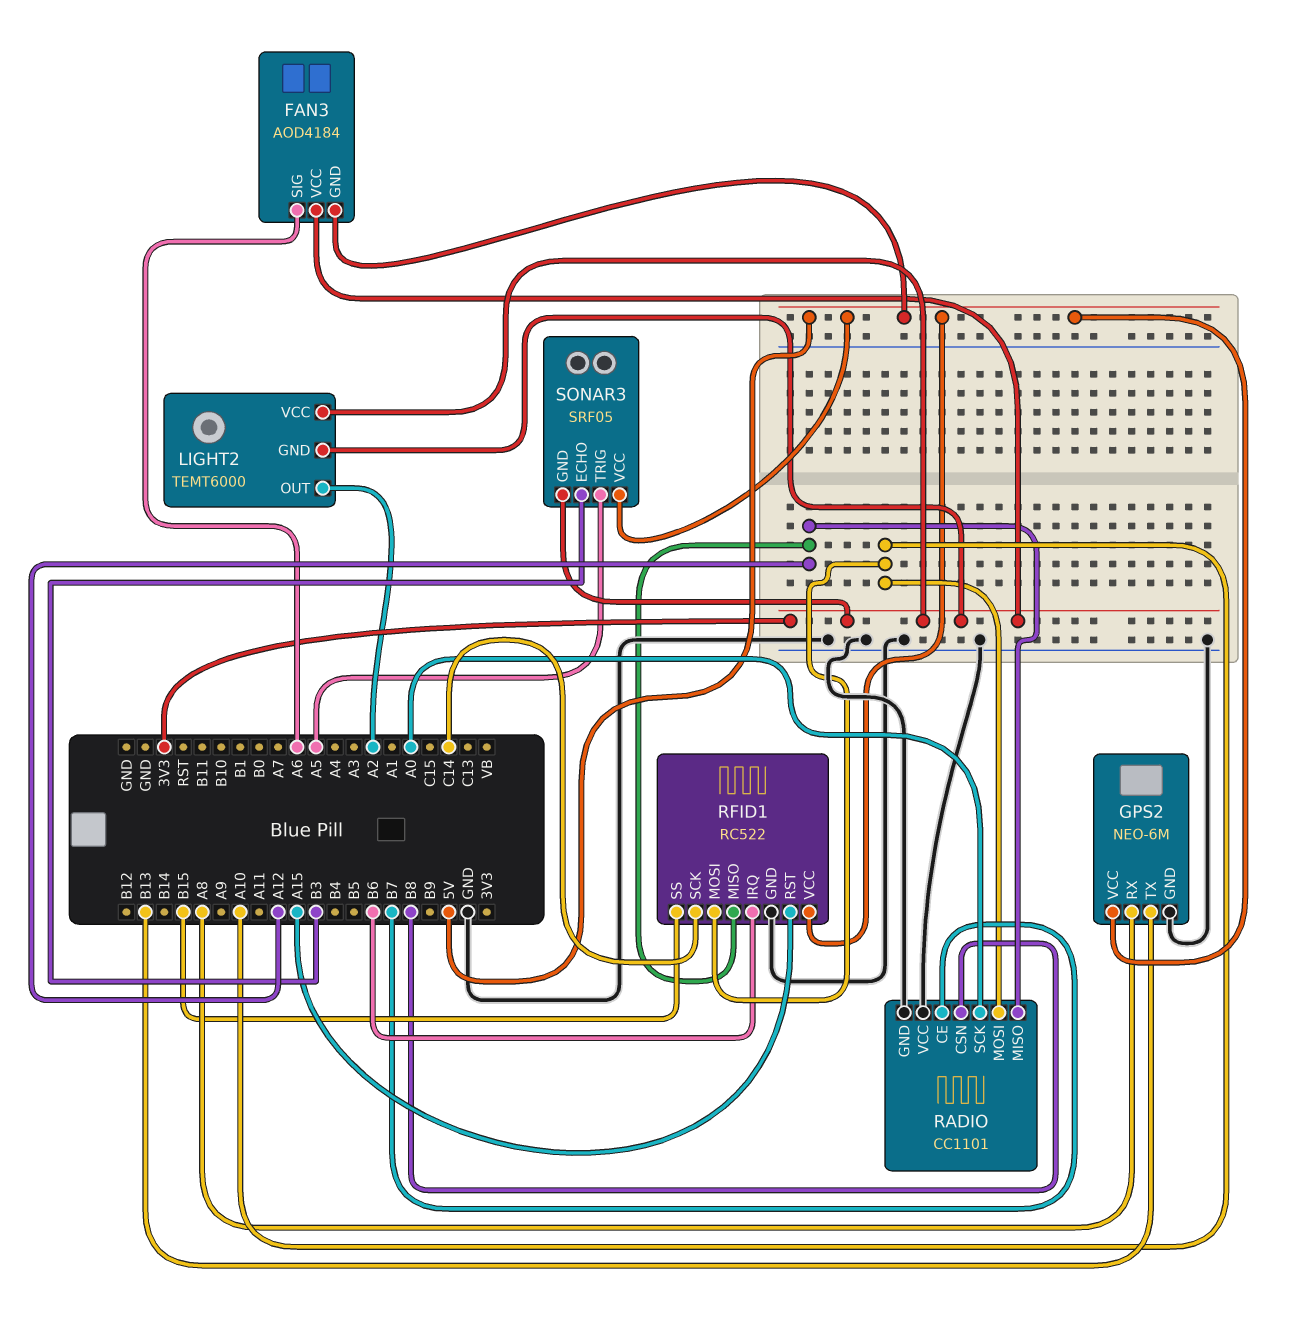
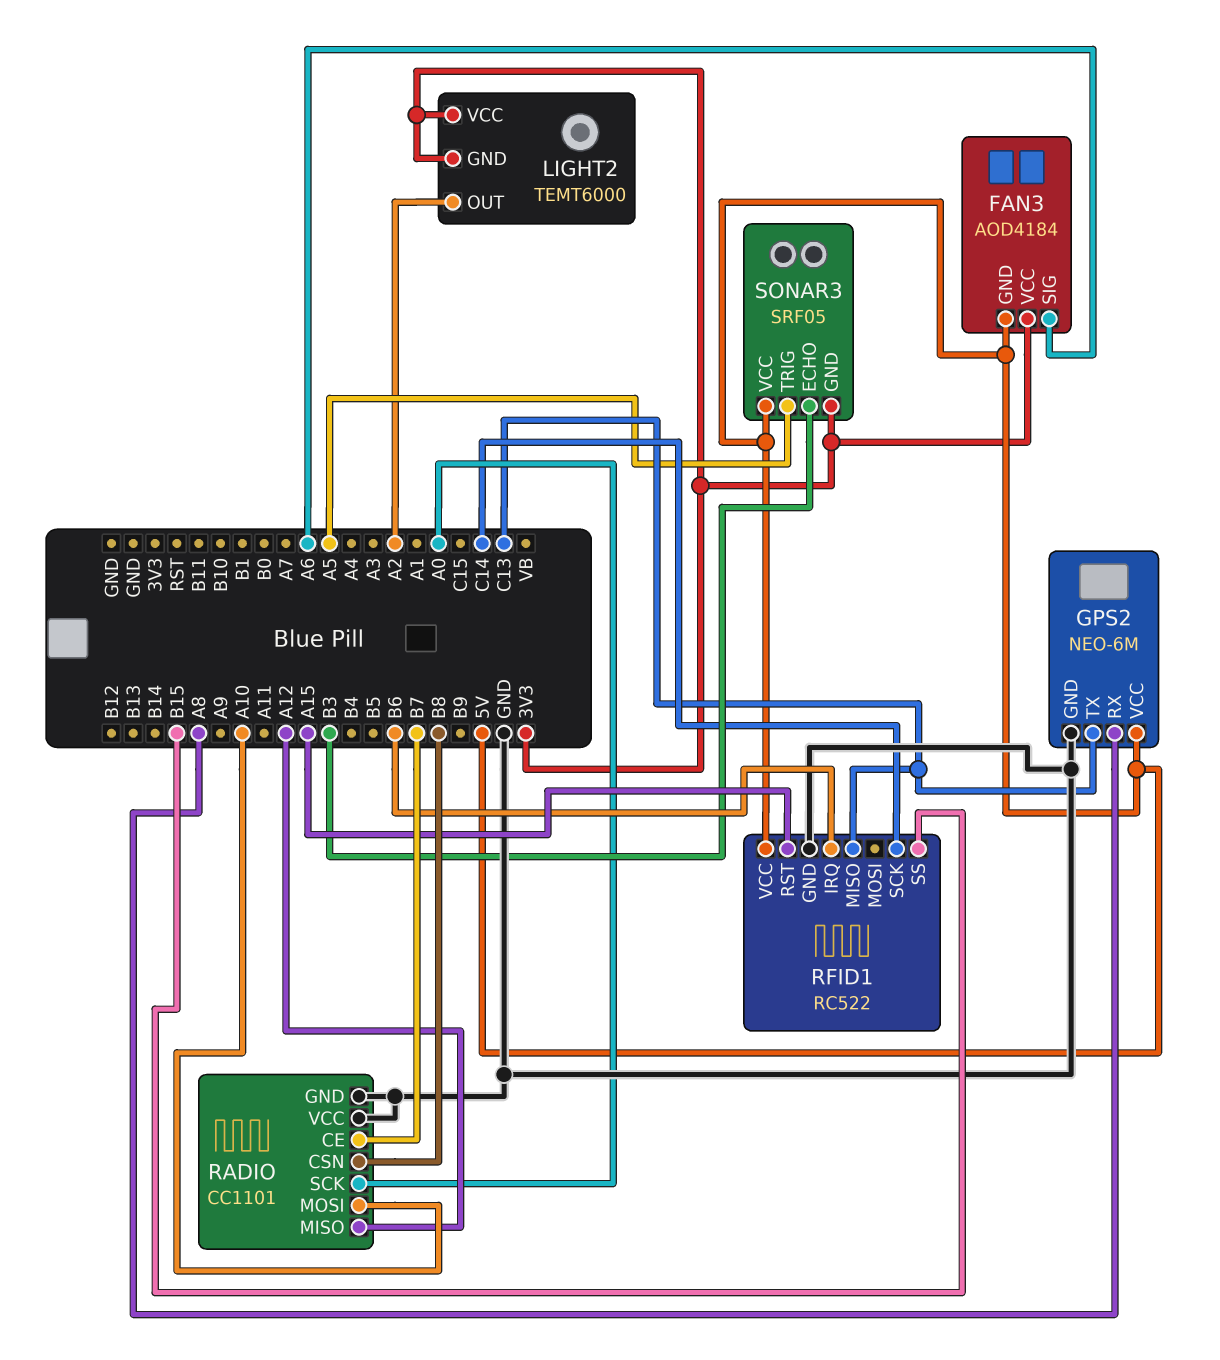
GPS2 pin TX: B13 -> C13
RFID1 pin MISO: A12 -> C13
RFID1 pin MOSI: A10 -> none

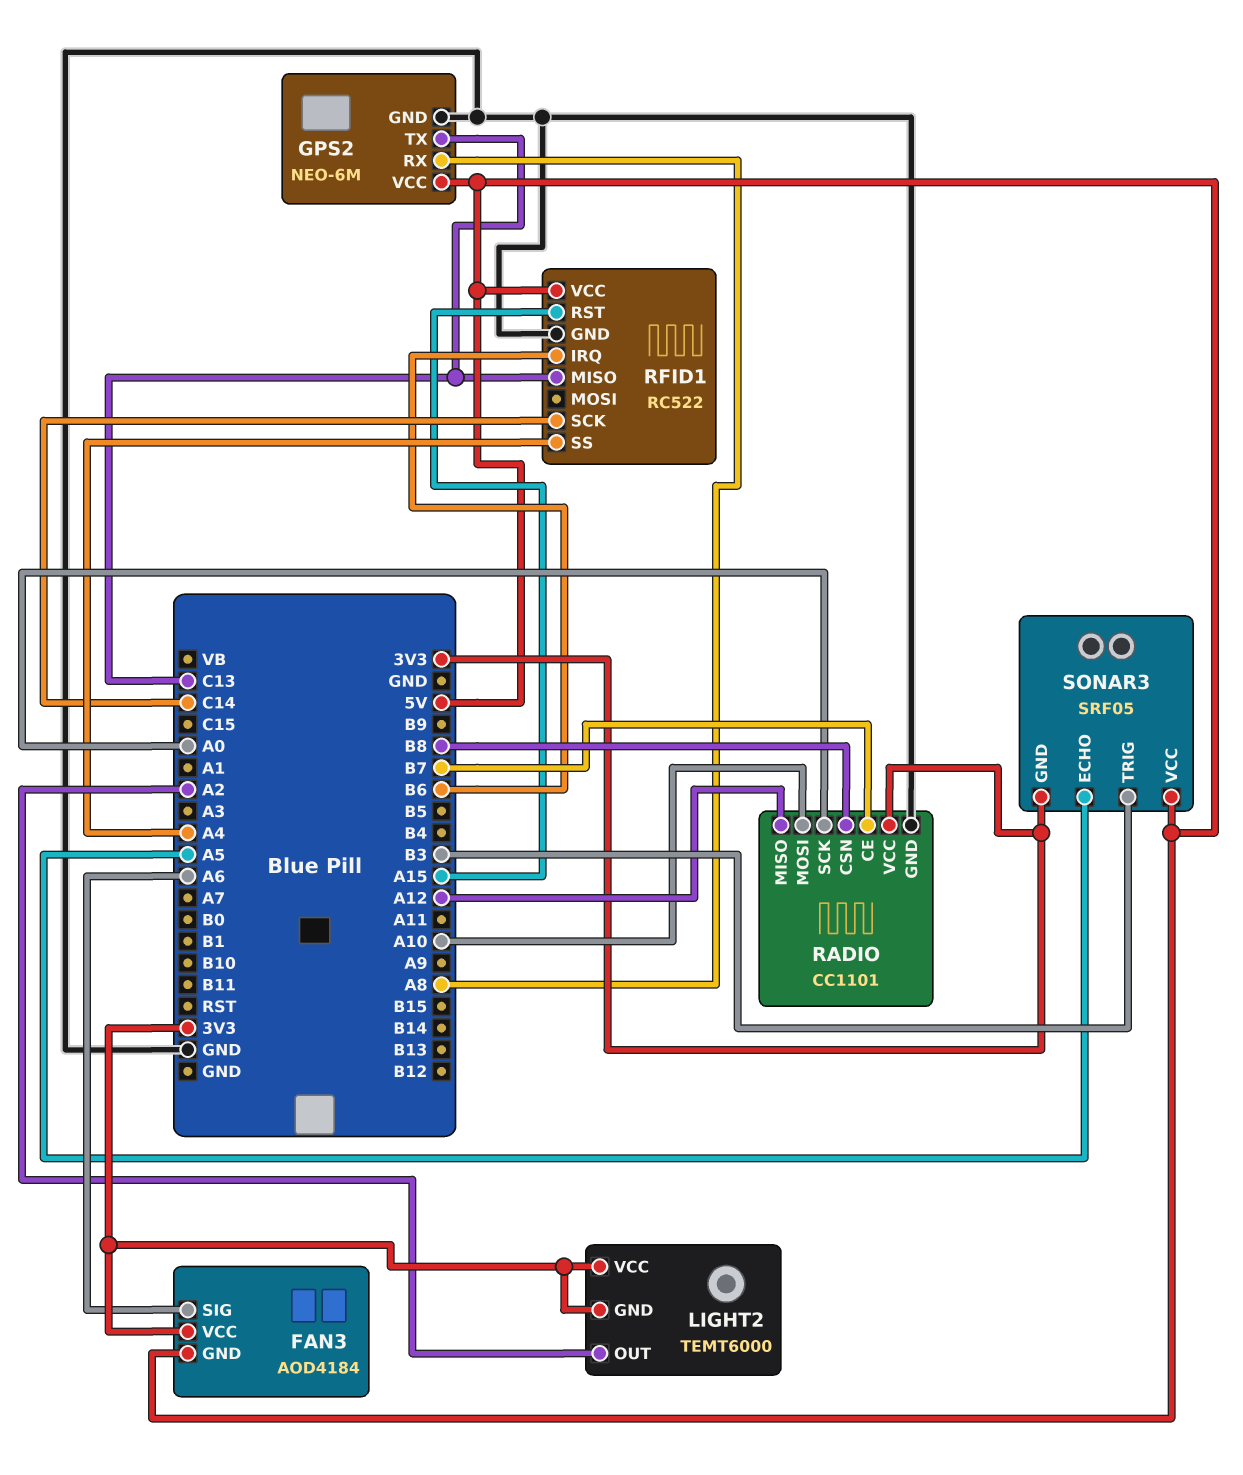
RADIO pin VCC: GND -> 3V3
RFID1 pin SS: B15 -> A4
SONAR3 pin ECHO: B3 -> A5
SONAR3 pin TRIG: A5 -> B3

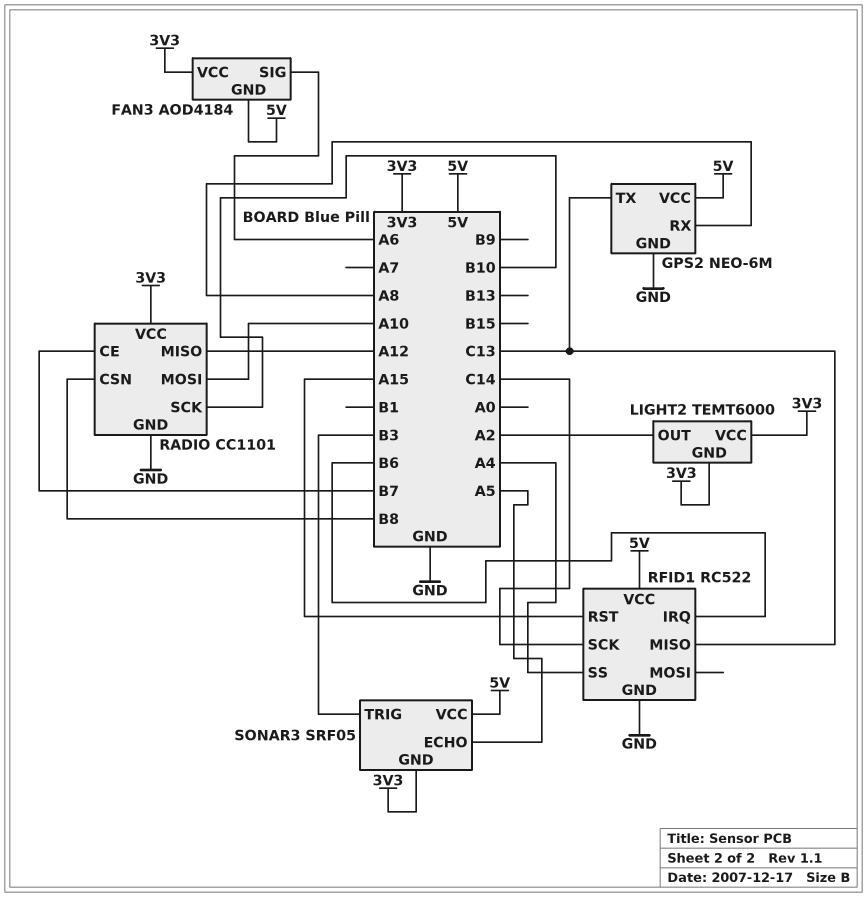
RADIO pin SCK: A0 -> B10

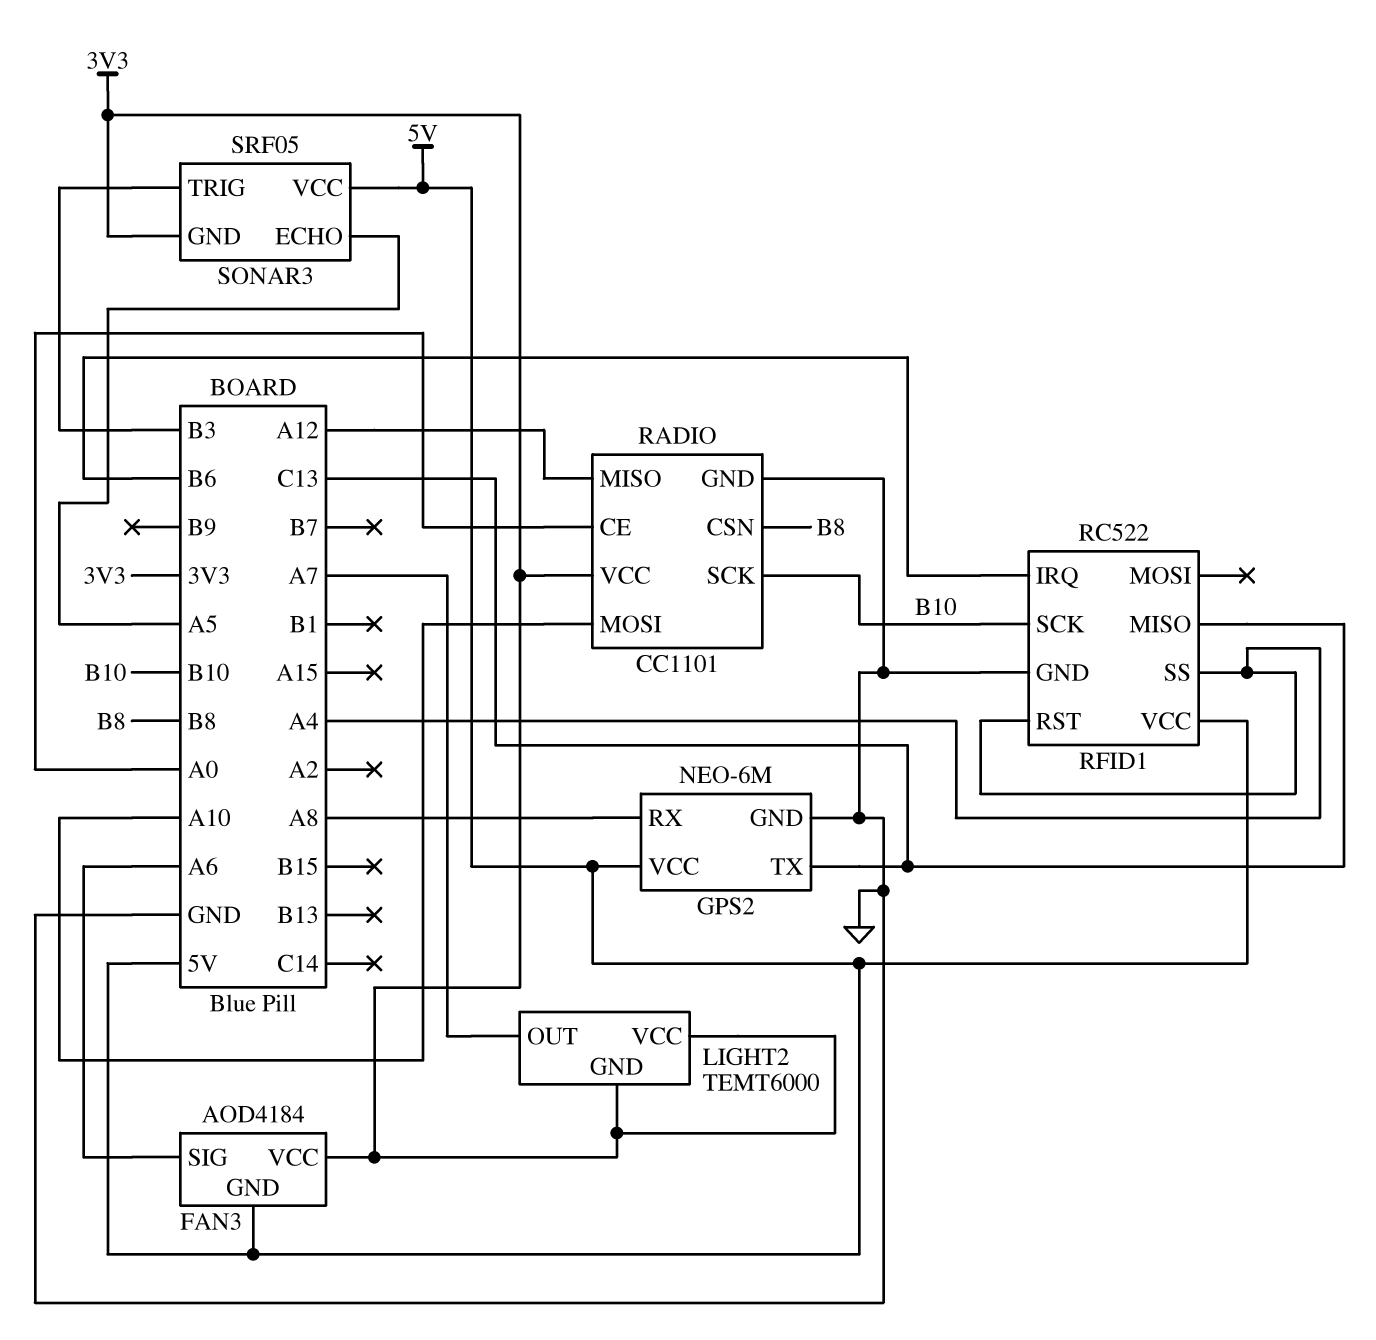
LIGHT2 pin OUT: A2 -> A7
RADIO pin CE: B7 -> A0
RFID1 pin RST: A15 -> A4
RFID1 pin SCK: C14 -> B10

